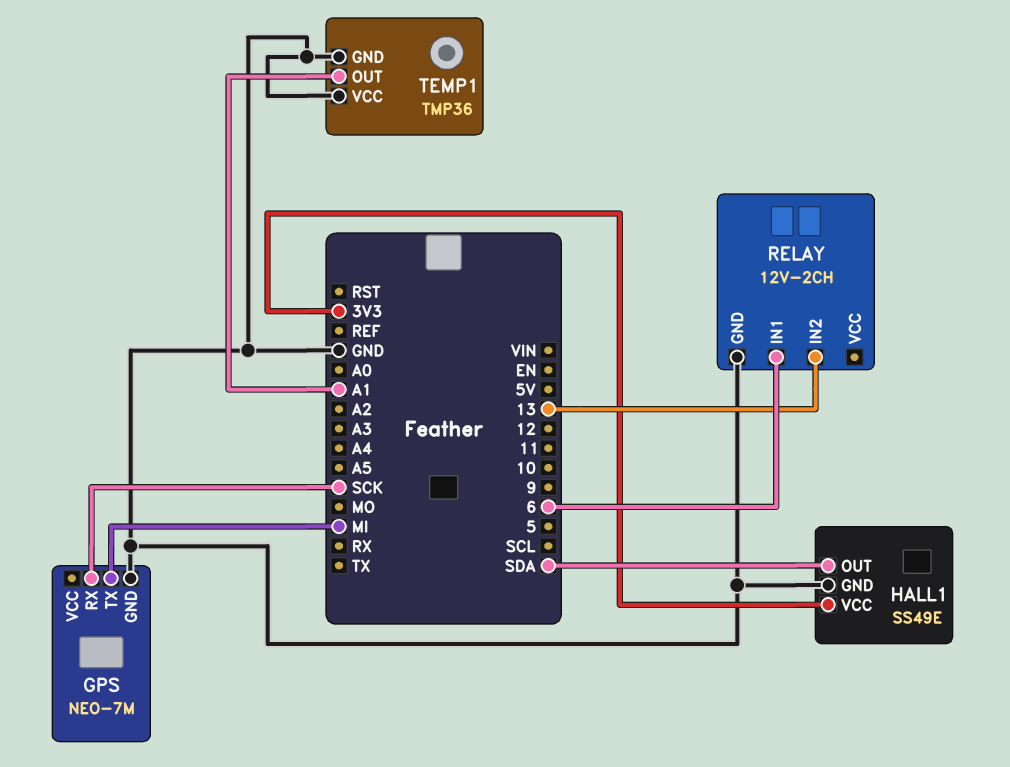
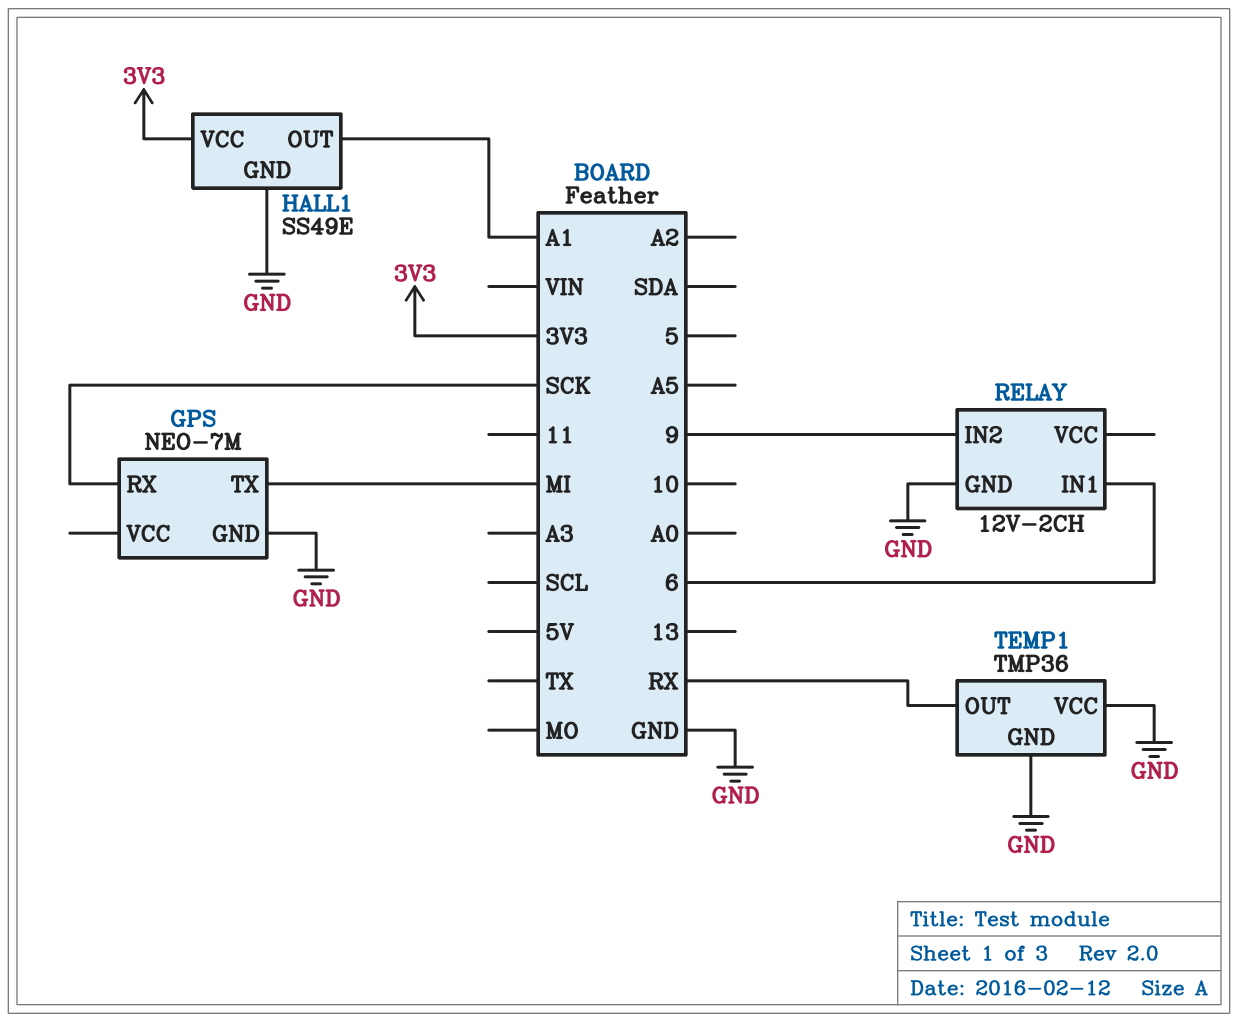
HALL1 pin OUT: SDA -> A1
RELAY pin IN2: 13 -> 9
TEMP1 pin OUT: A1 -> RX

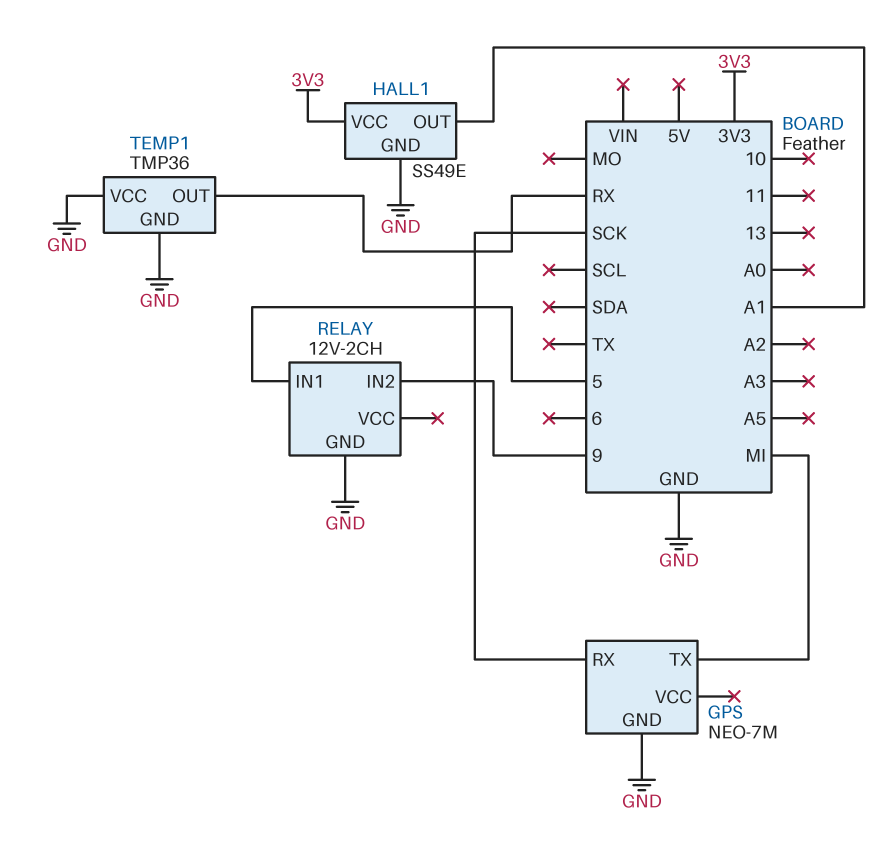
RELAY pin IN1: 6 -> 5

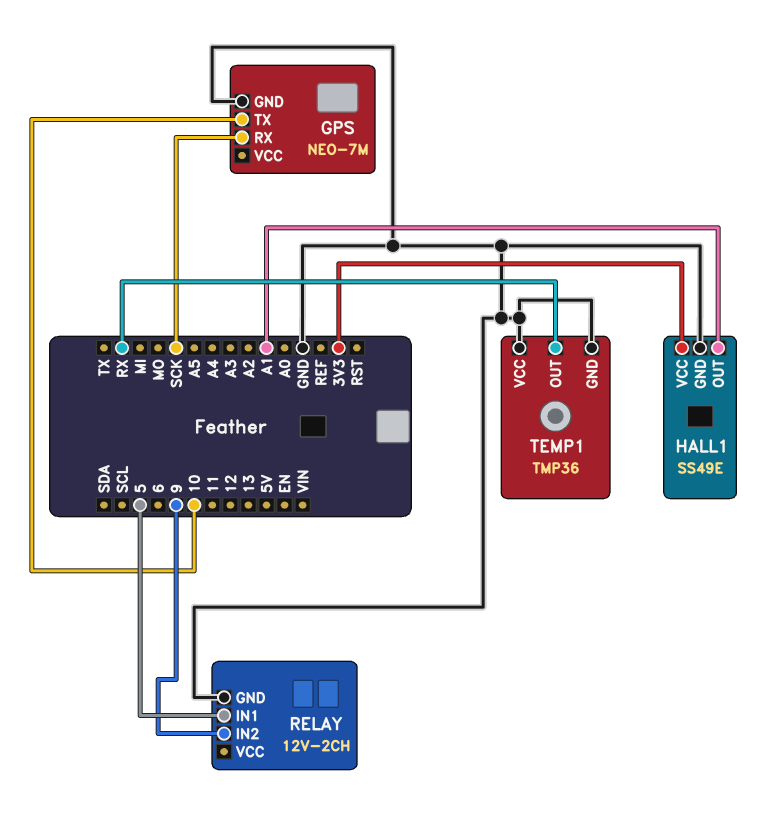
GPS pin TX: MI -> 10

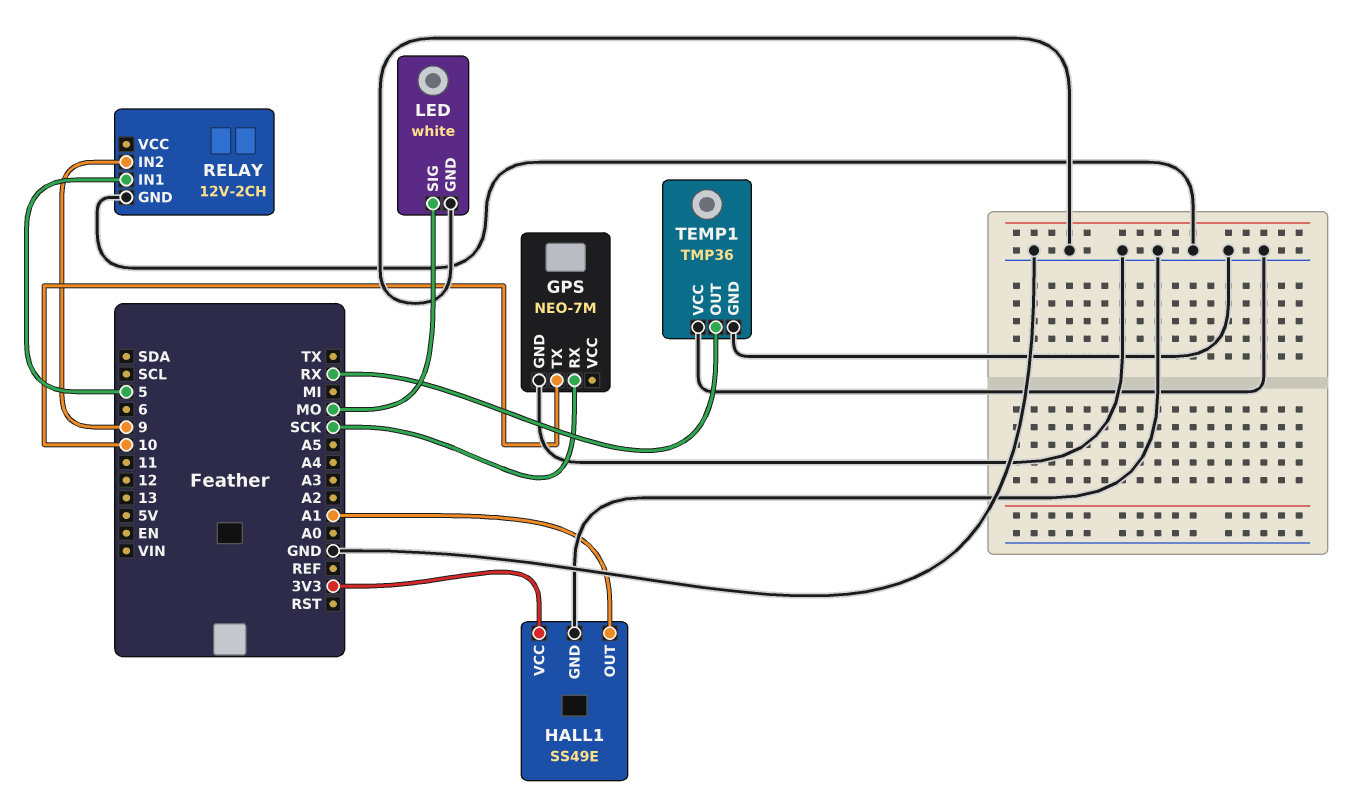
LED: none -> white
LED pin GND: none -> GND
LED pin SIG: none -> MO

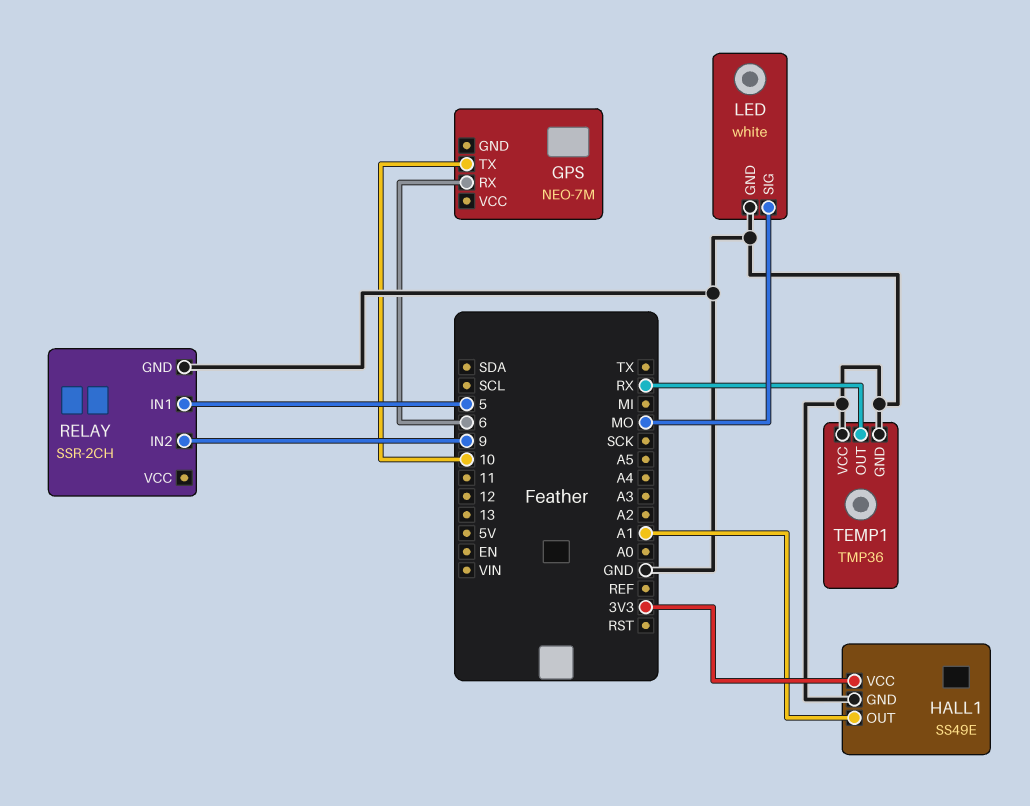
GPS pin GND: GND -> none
GPS pin RX: SCK -> 6
RELAY: 12V-2CH -> SSR-2CH

